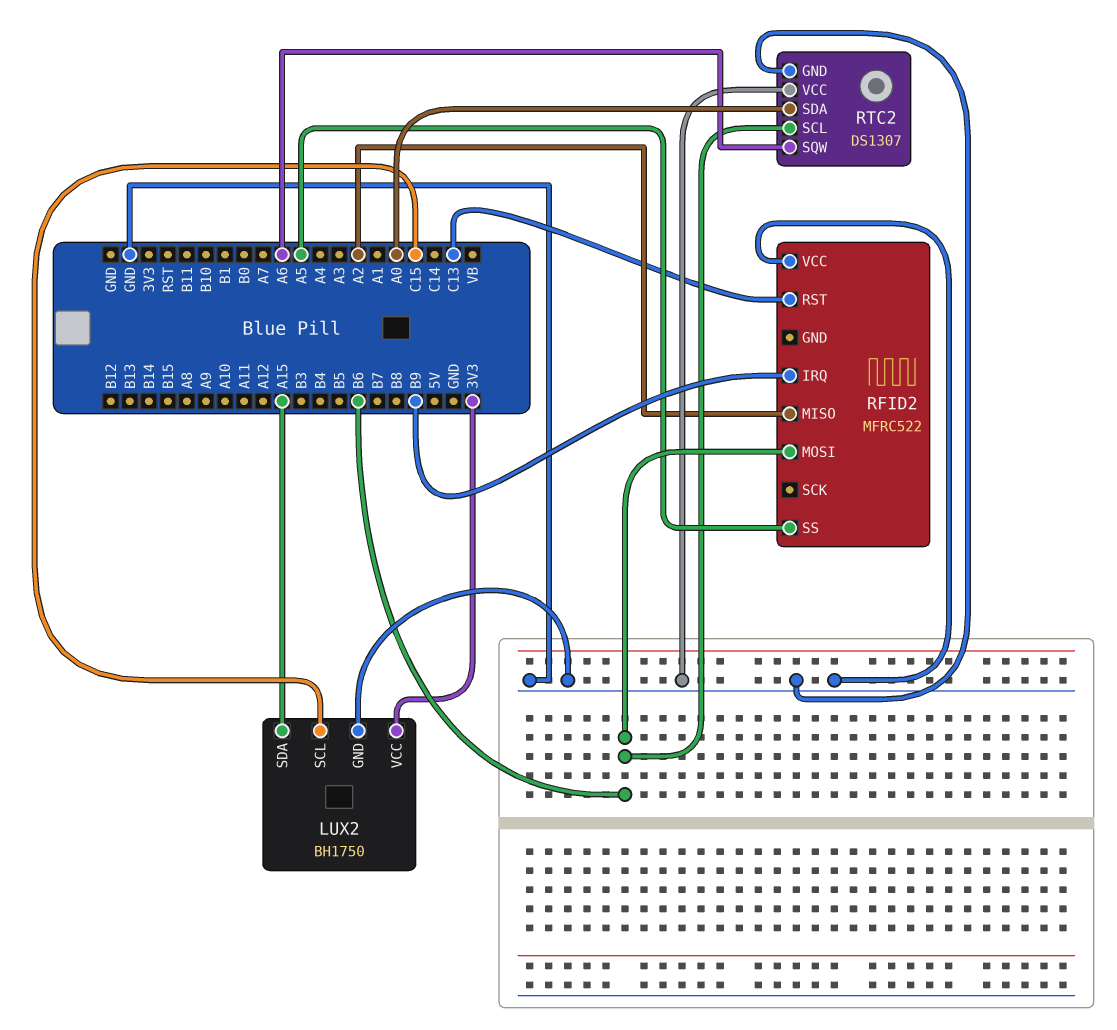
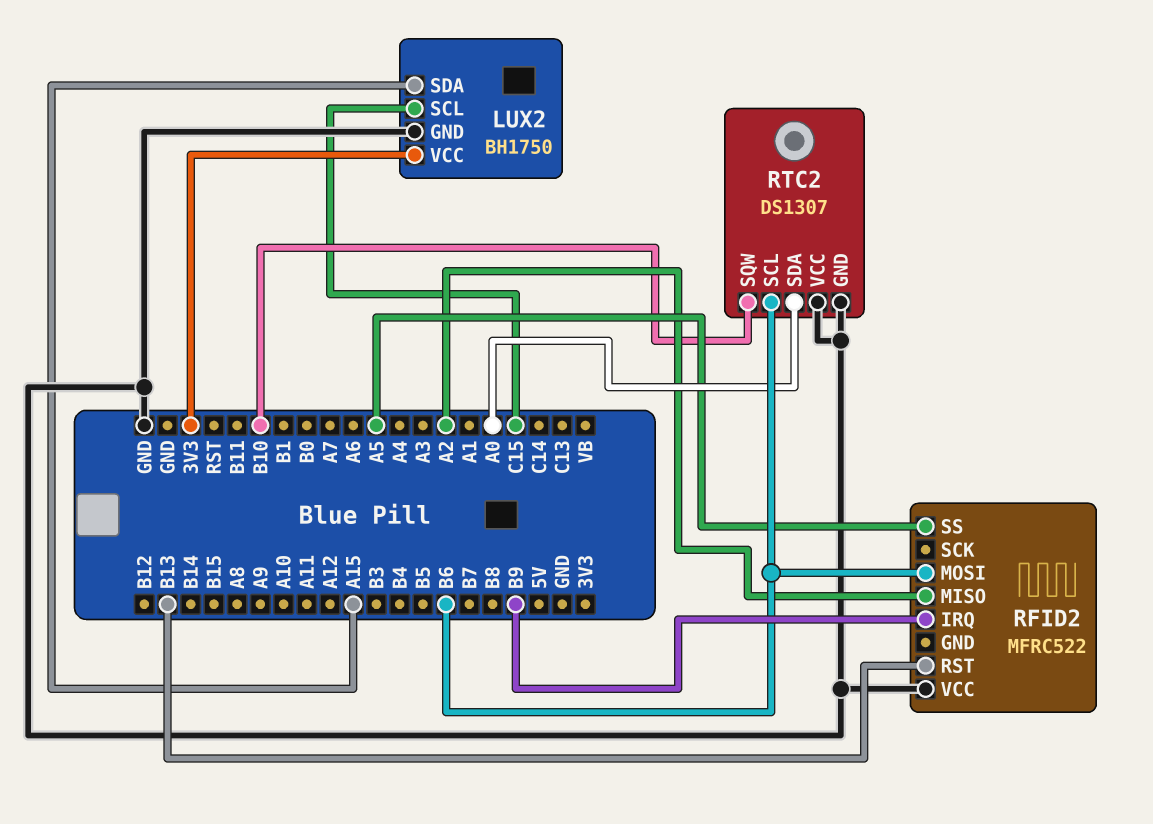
RFID2 pin RST: C13 -> B13
RTC2 pin SQW: A6 -> B10

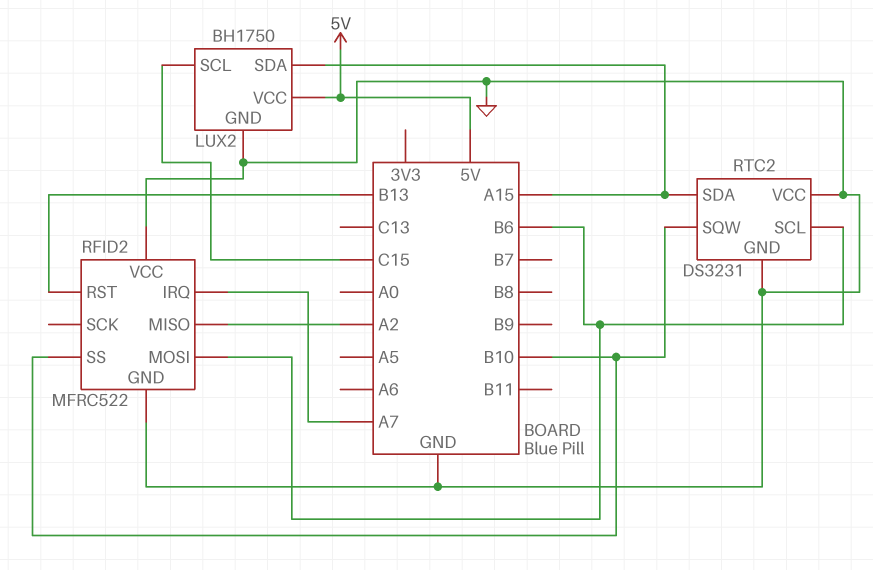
LUX2 pin VCC: 3V3 -> 5V
RFID2 pin GND: none -> GND
RFID2 pin IRQ: B9 -> A7
RFID2 pin SS: A5 -> B10
RTC2: DS1307 -> DS3231
RTC2 pin SDA: A0 -> A15

